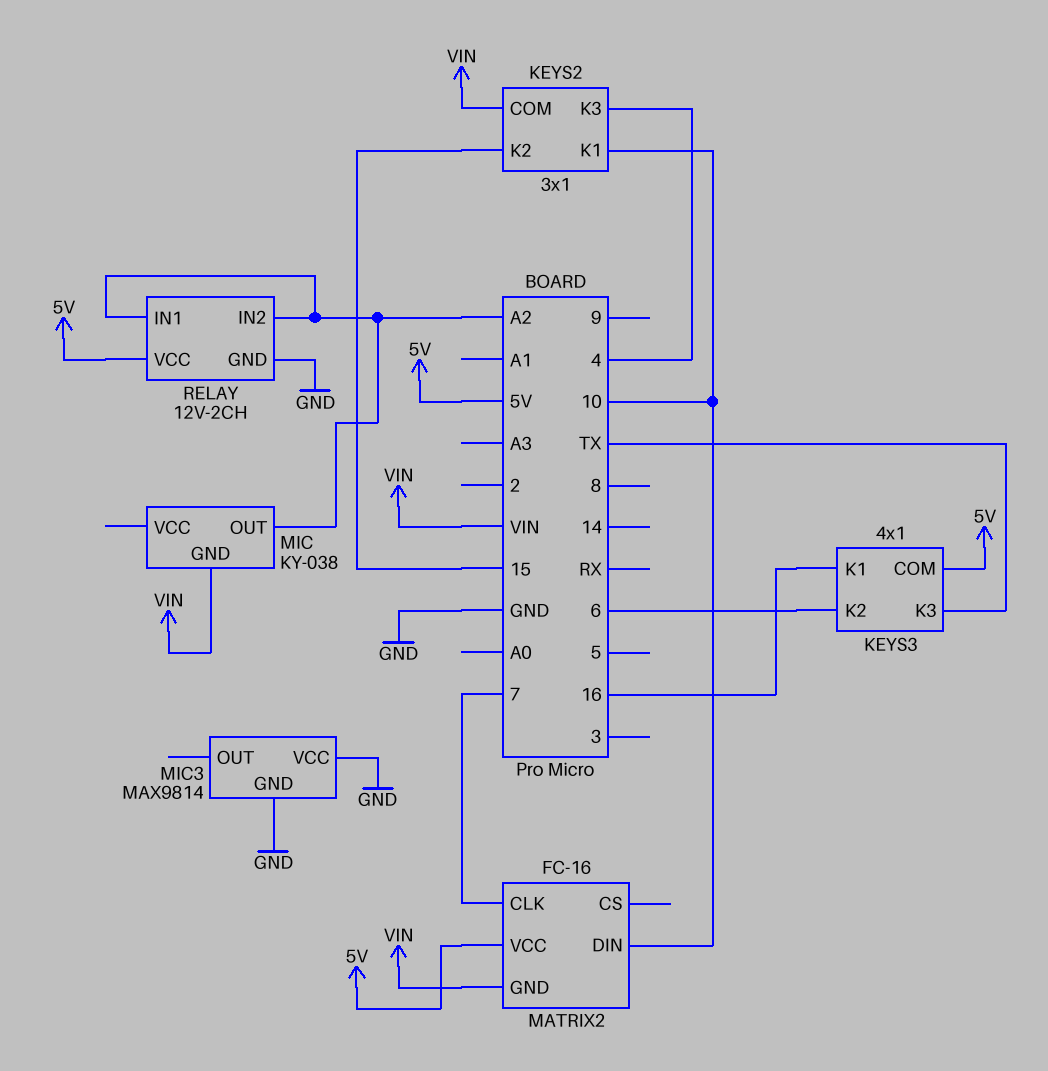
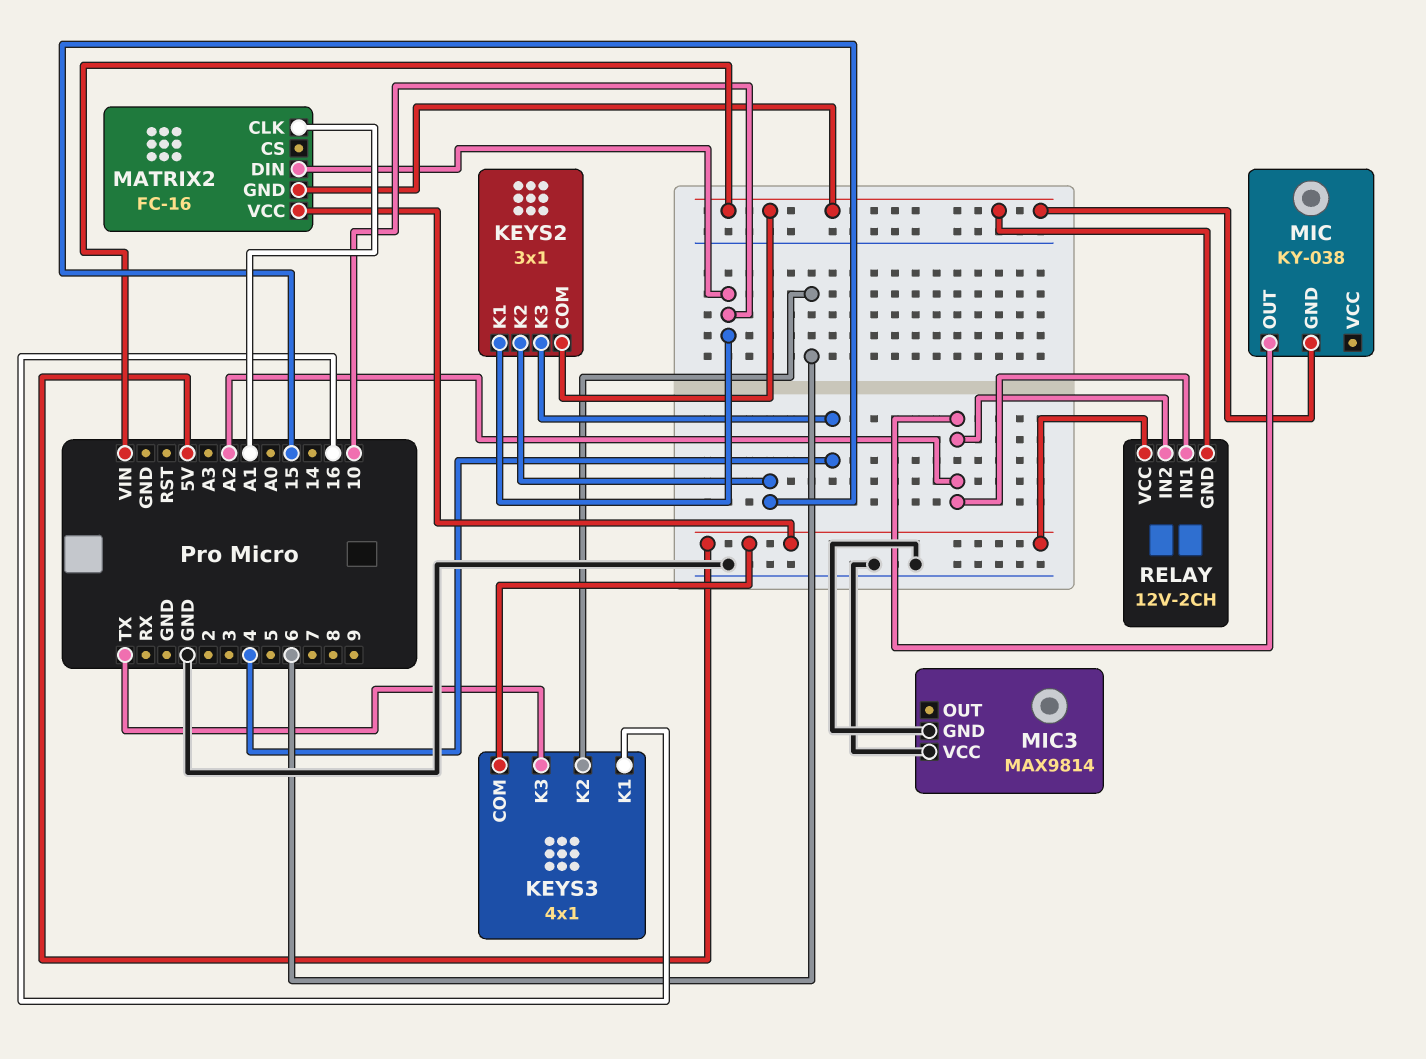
MATRIX2 pin CLK: 7 -> A1
RELAY pin GND: GND -> VIN

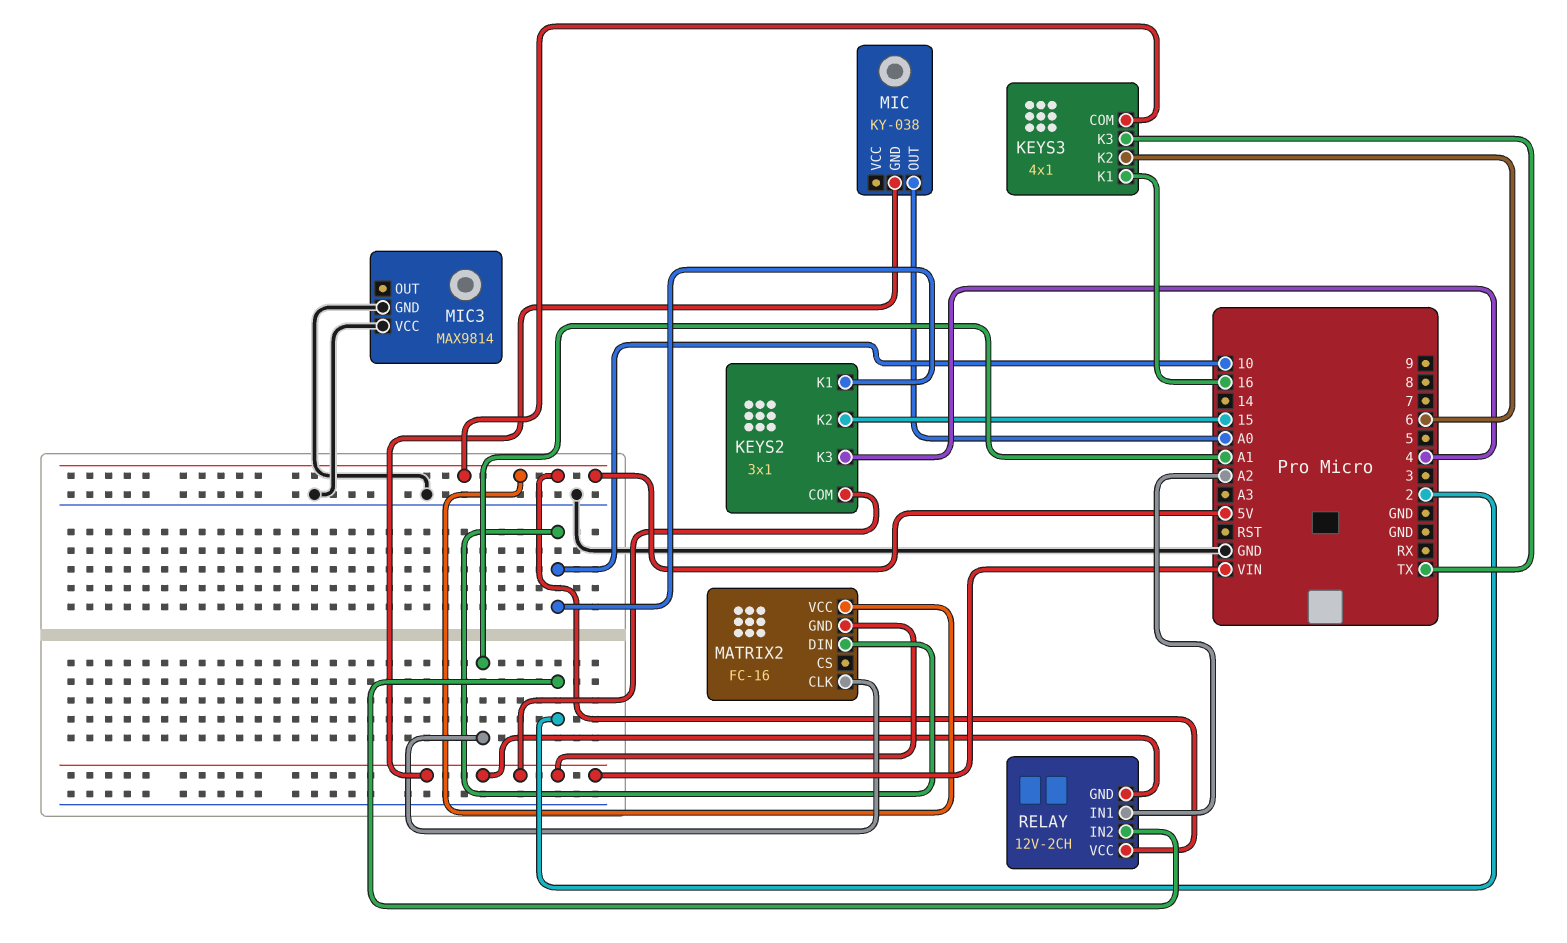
MIC pin OUT: A2 -> A0
RELAY pin IN2: A2 -> 2

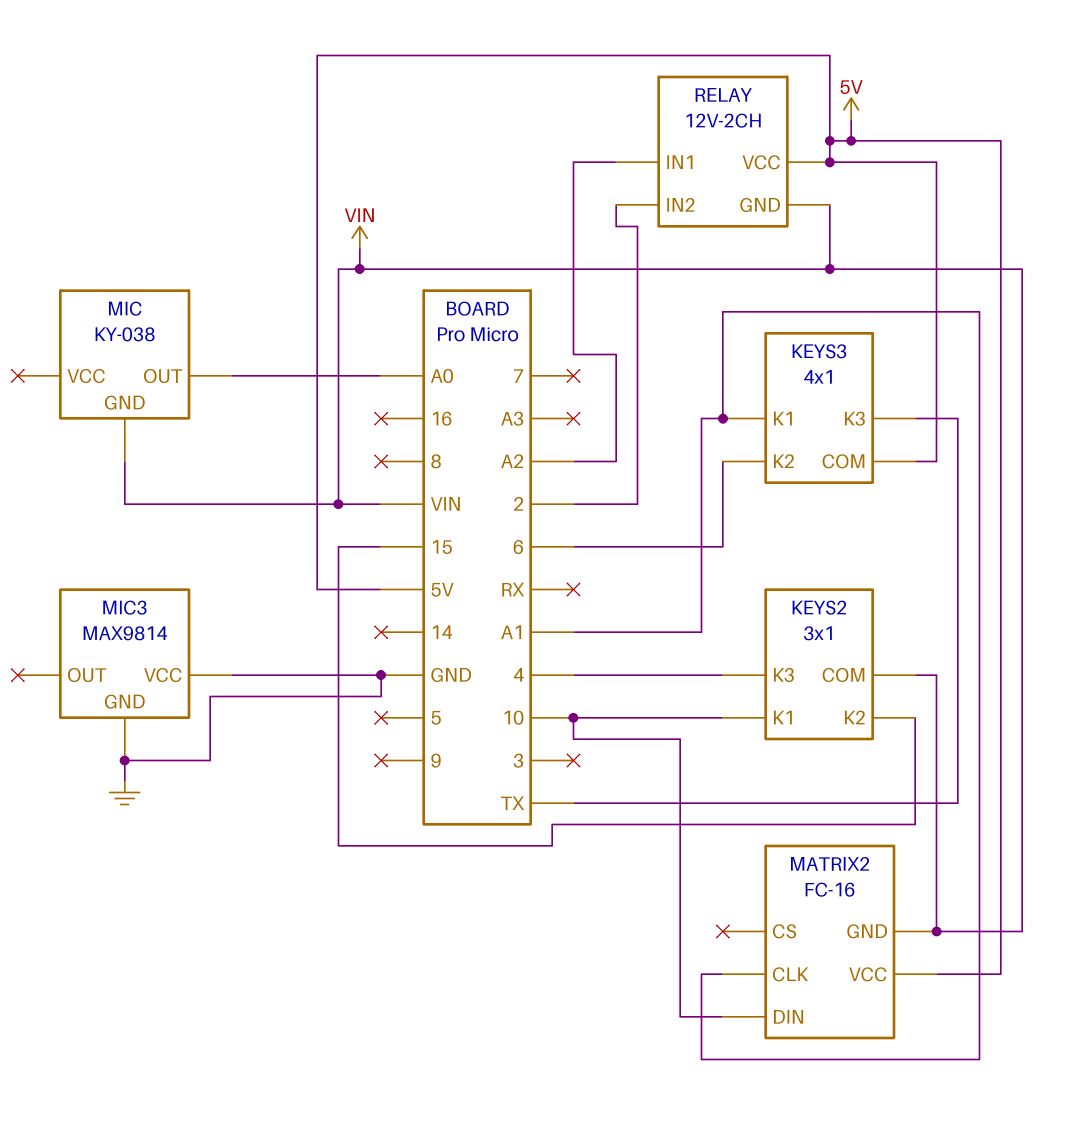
KEYS3 pin K1: 16 -> A1

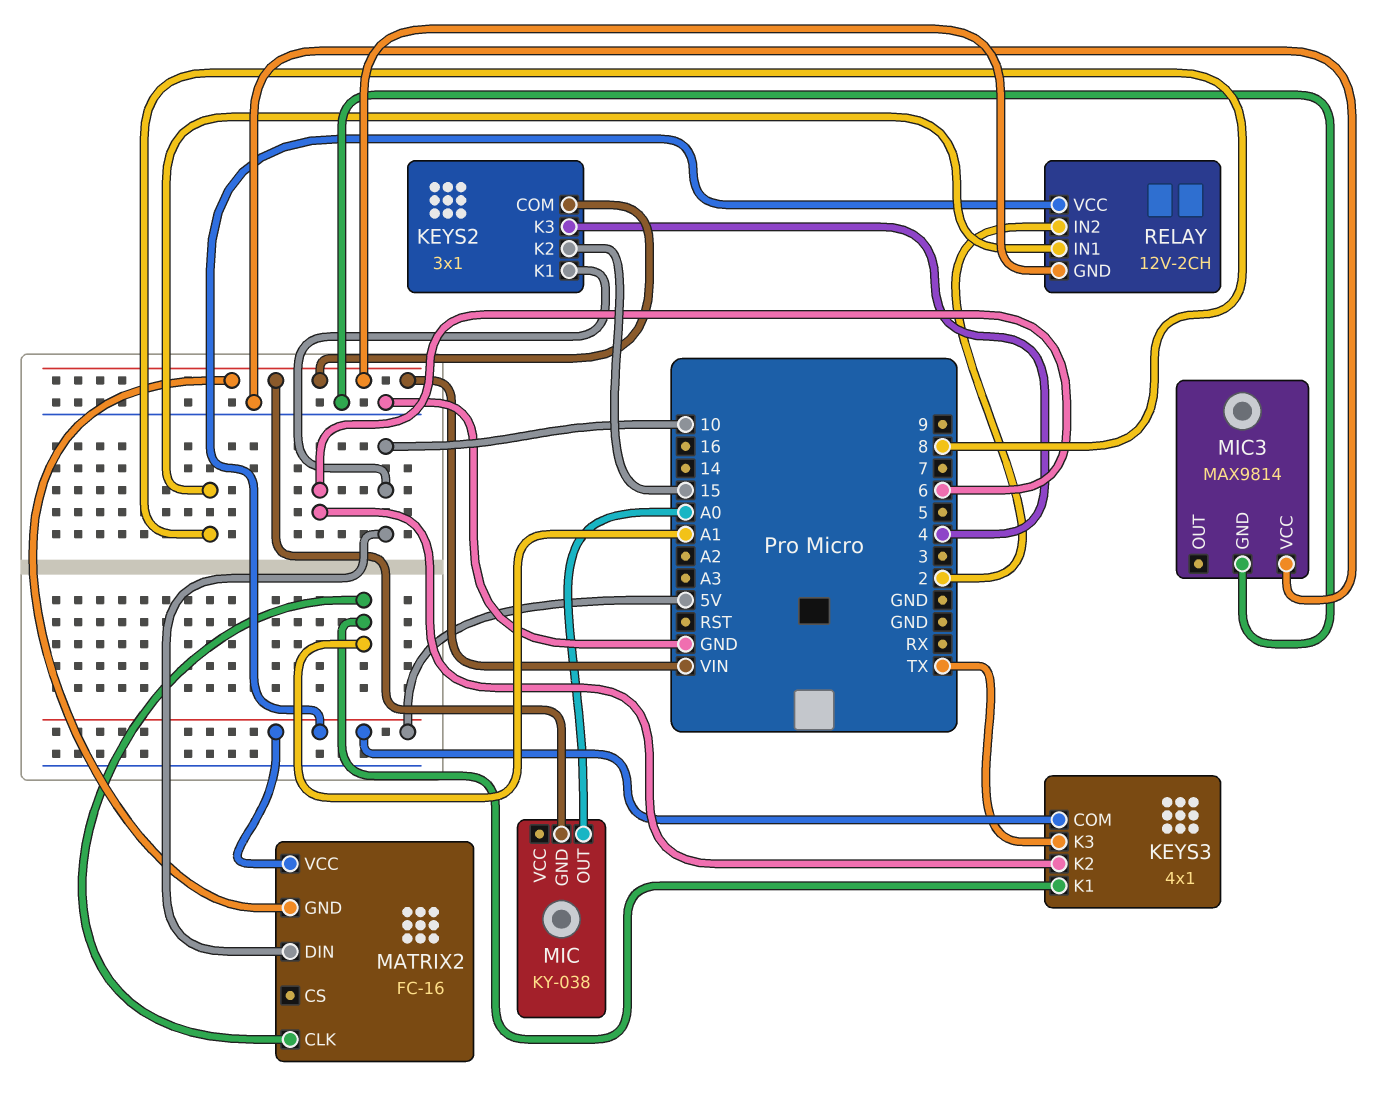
RELAY pin IN1: A2 -> 8

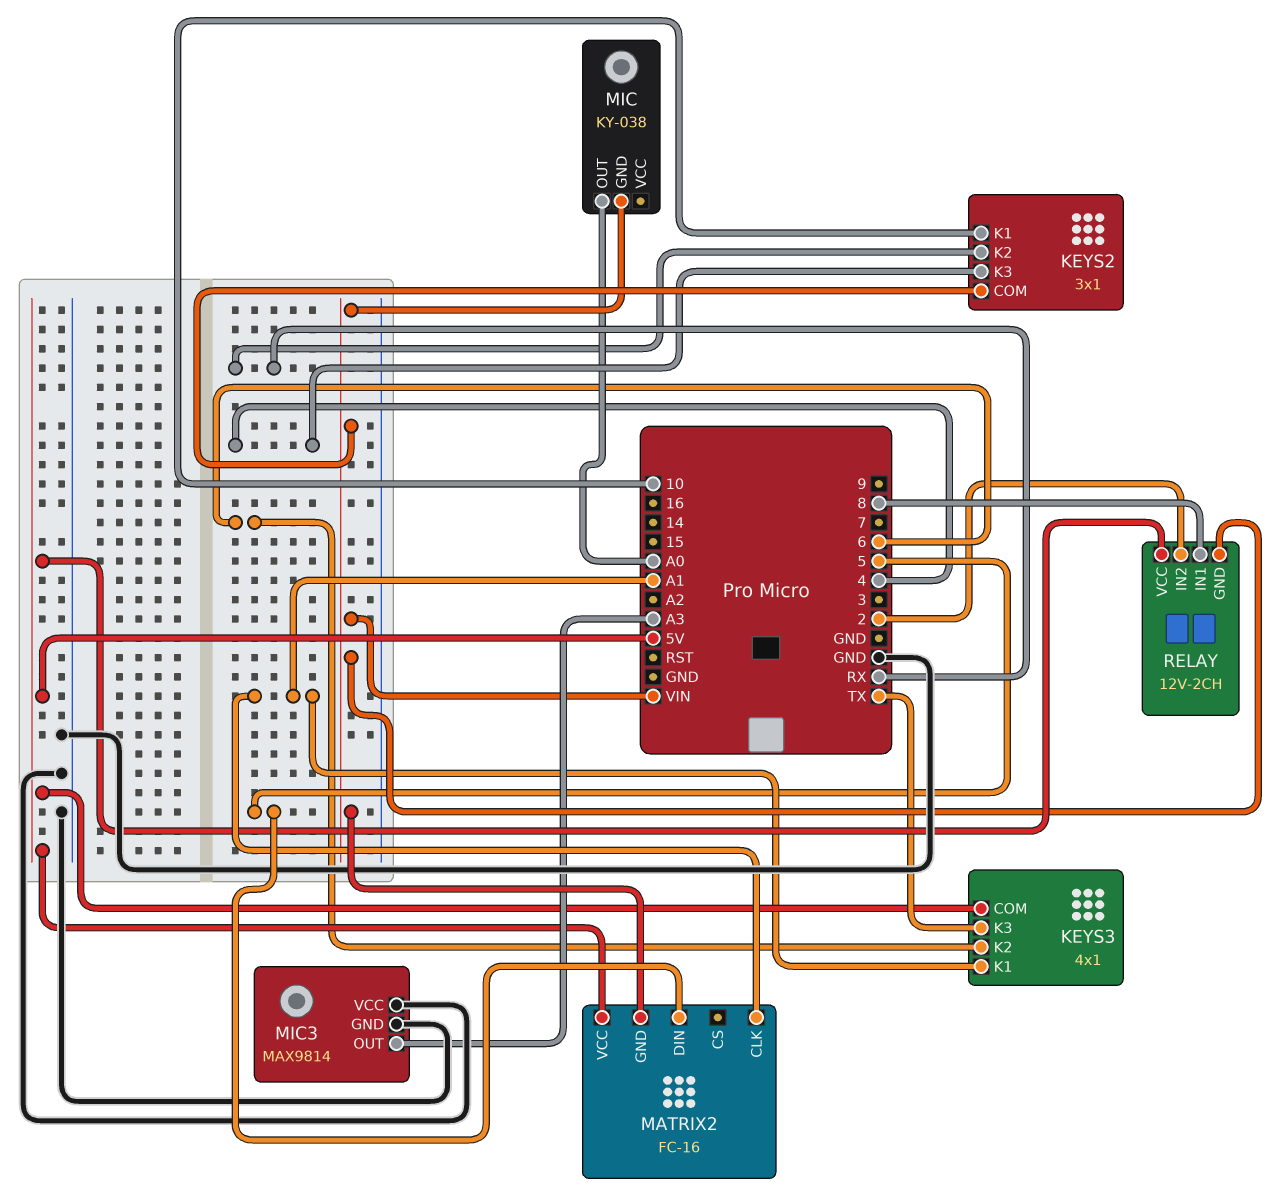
KEYS2 pin K2: 15 -> RX
MATRIX2 pin DIN: 10 -> 5
MIC3 pin OUT: none -> A3

